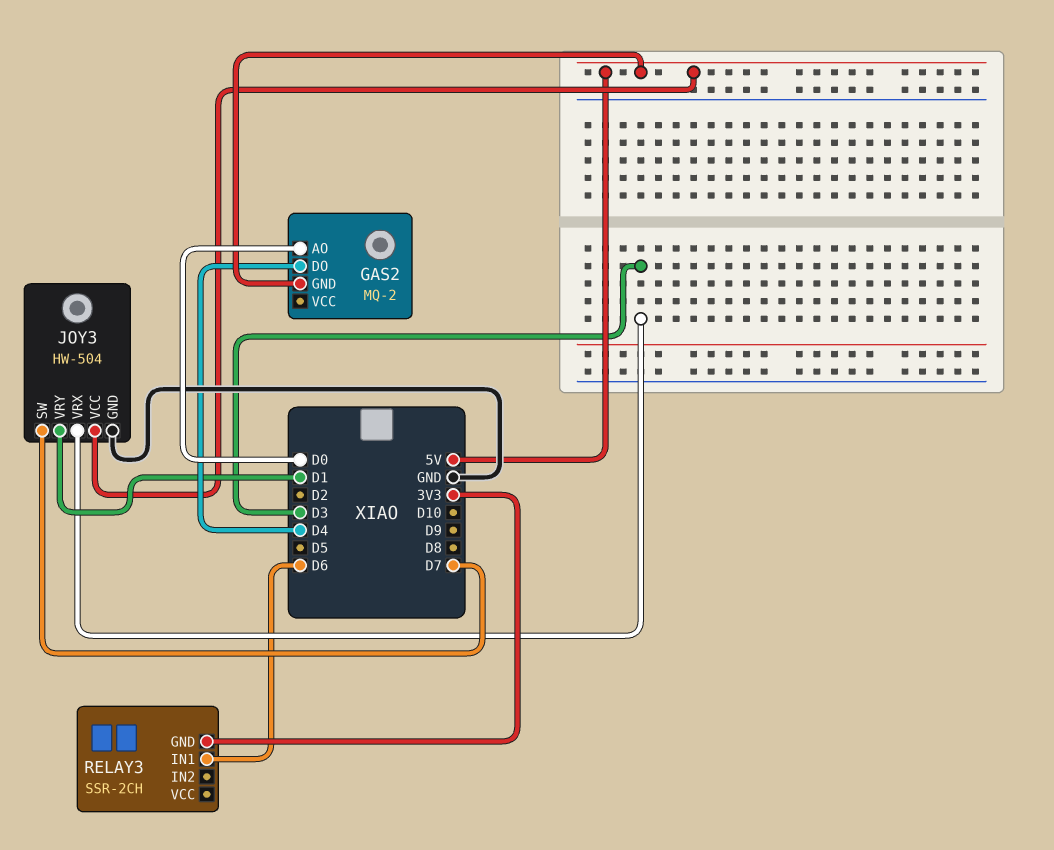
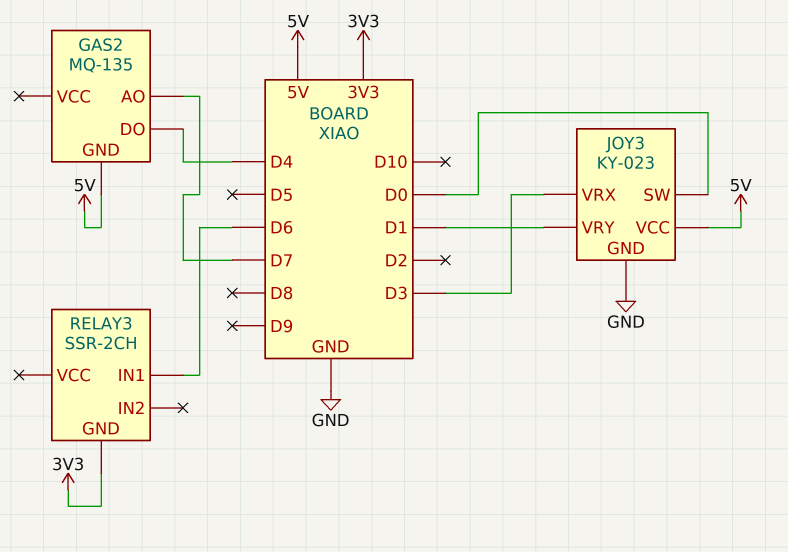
GAS2: MQ-2 -> MQ-135
GAS2 pin AO: D0 -> D7
JOY3: HW-504 -> KY-023
JOY3 pin SW: D7 -> D0

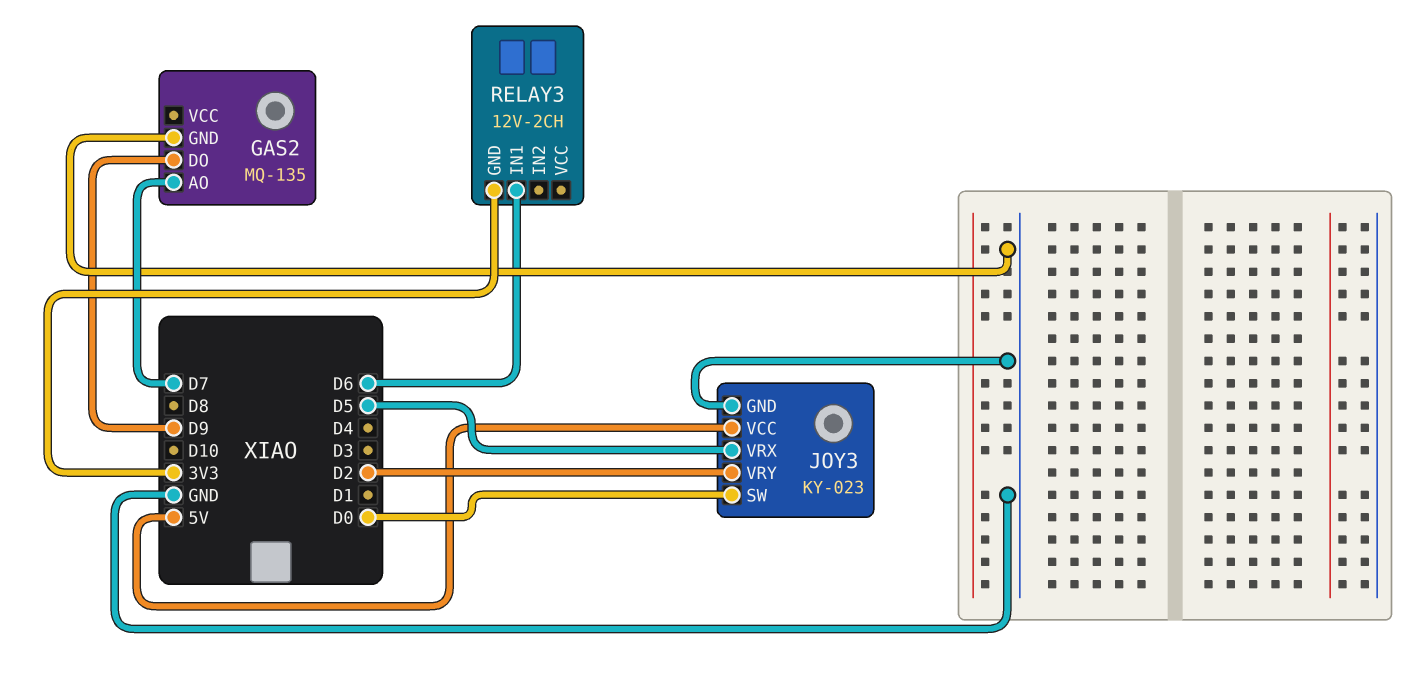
GAS2 pin DO: D4 -> D9
GAS2 pin GND: 5V -> GND
JOY3 pin VRX: D3 -> D5
JOY3 pin VRY: D1 -> D2
RELAY3: SSR-2CH -> 12V-2CH

